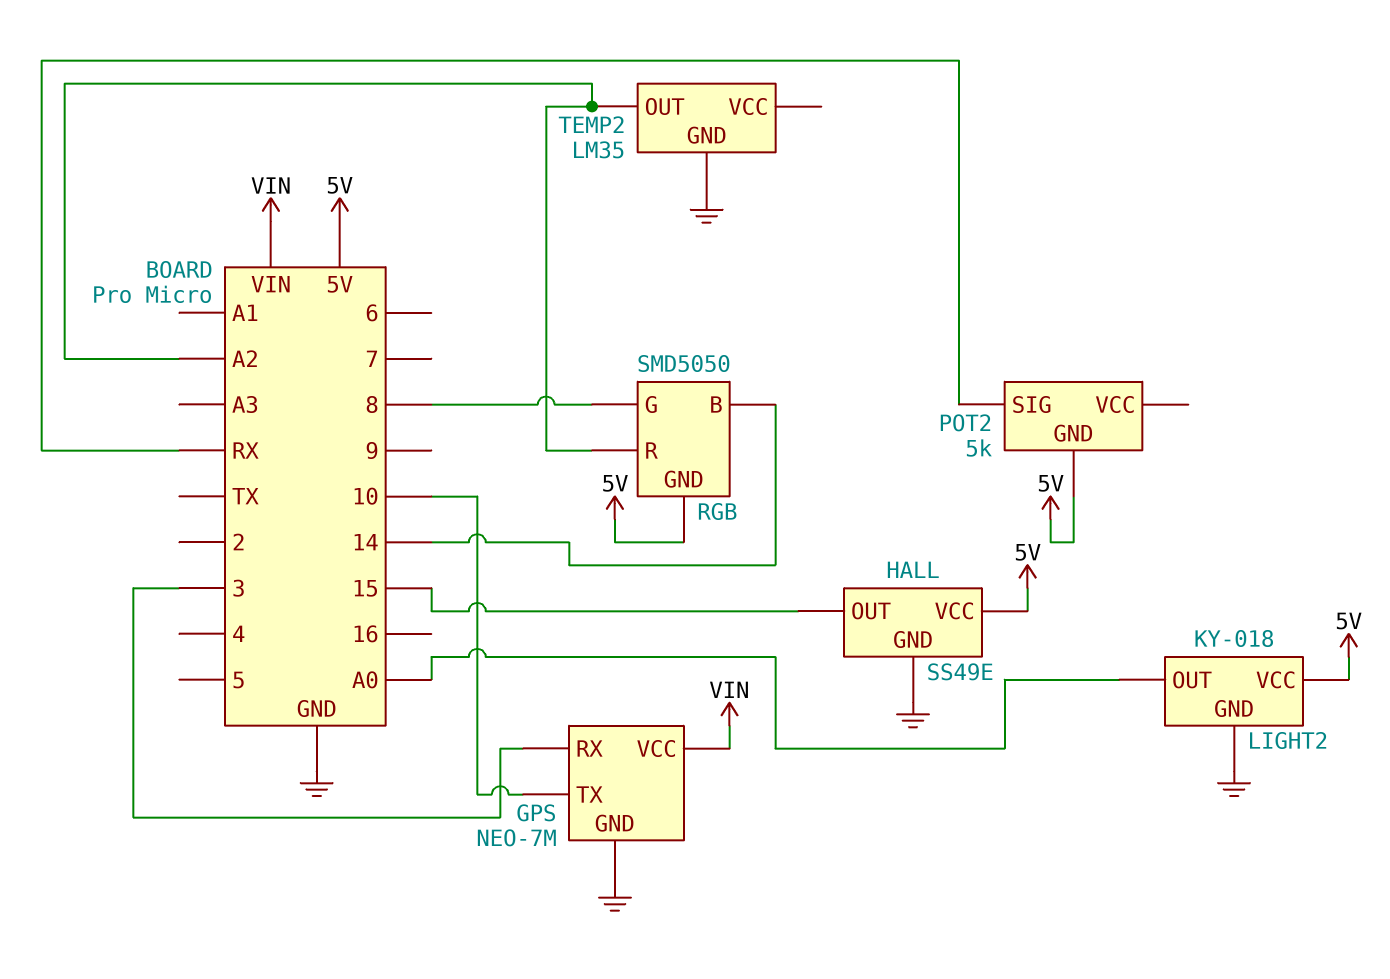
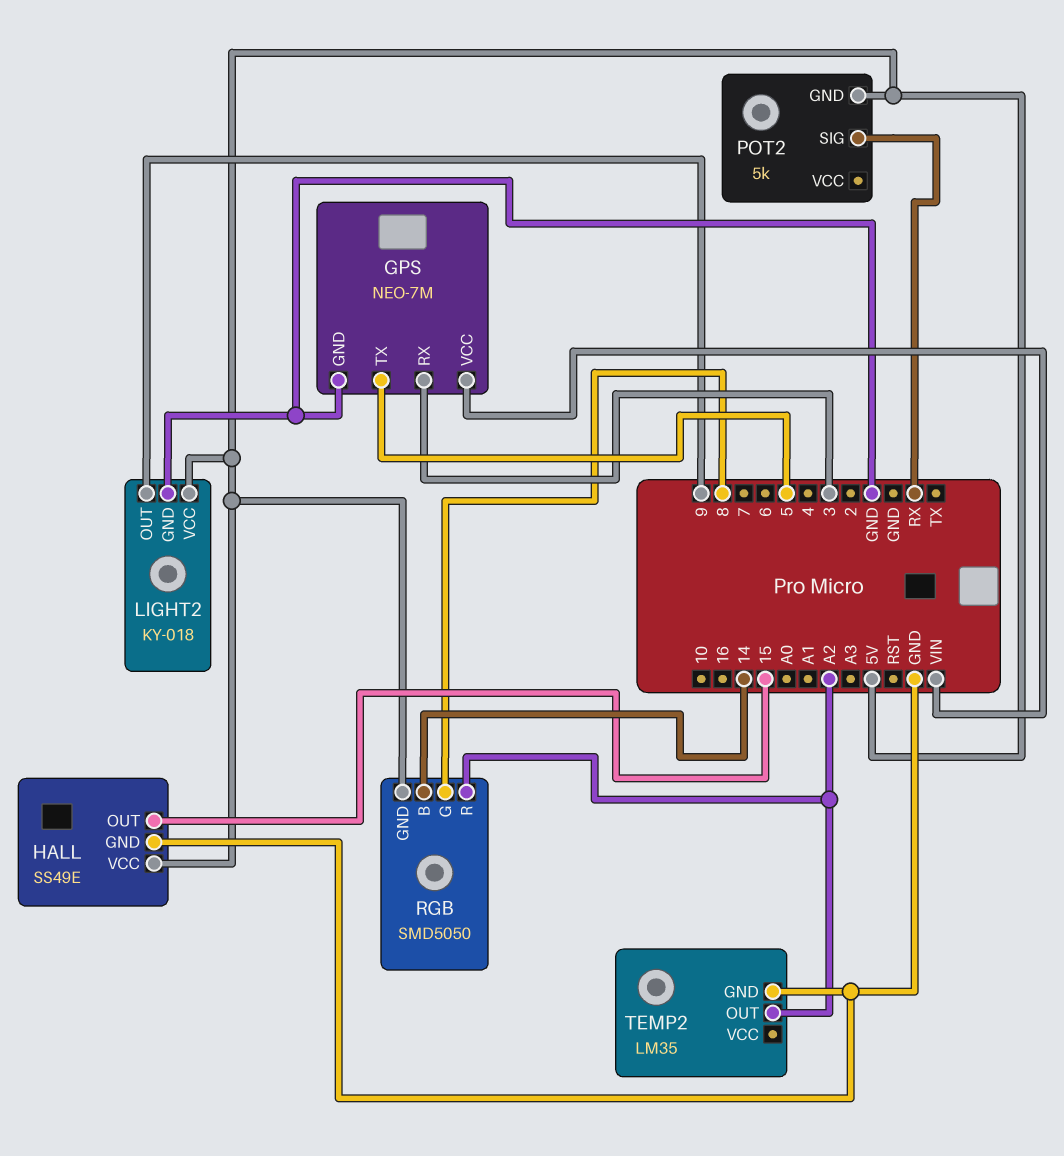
GPS pin TX: 10 -> 5
LIGHT2 pin OUT: A0 -> 9

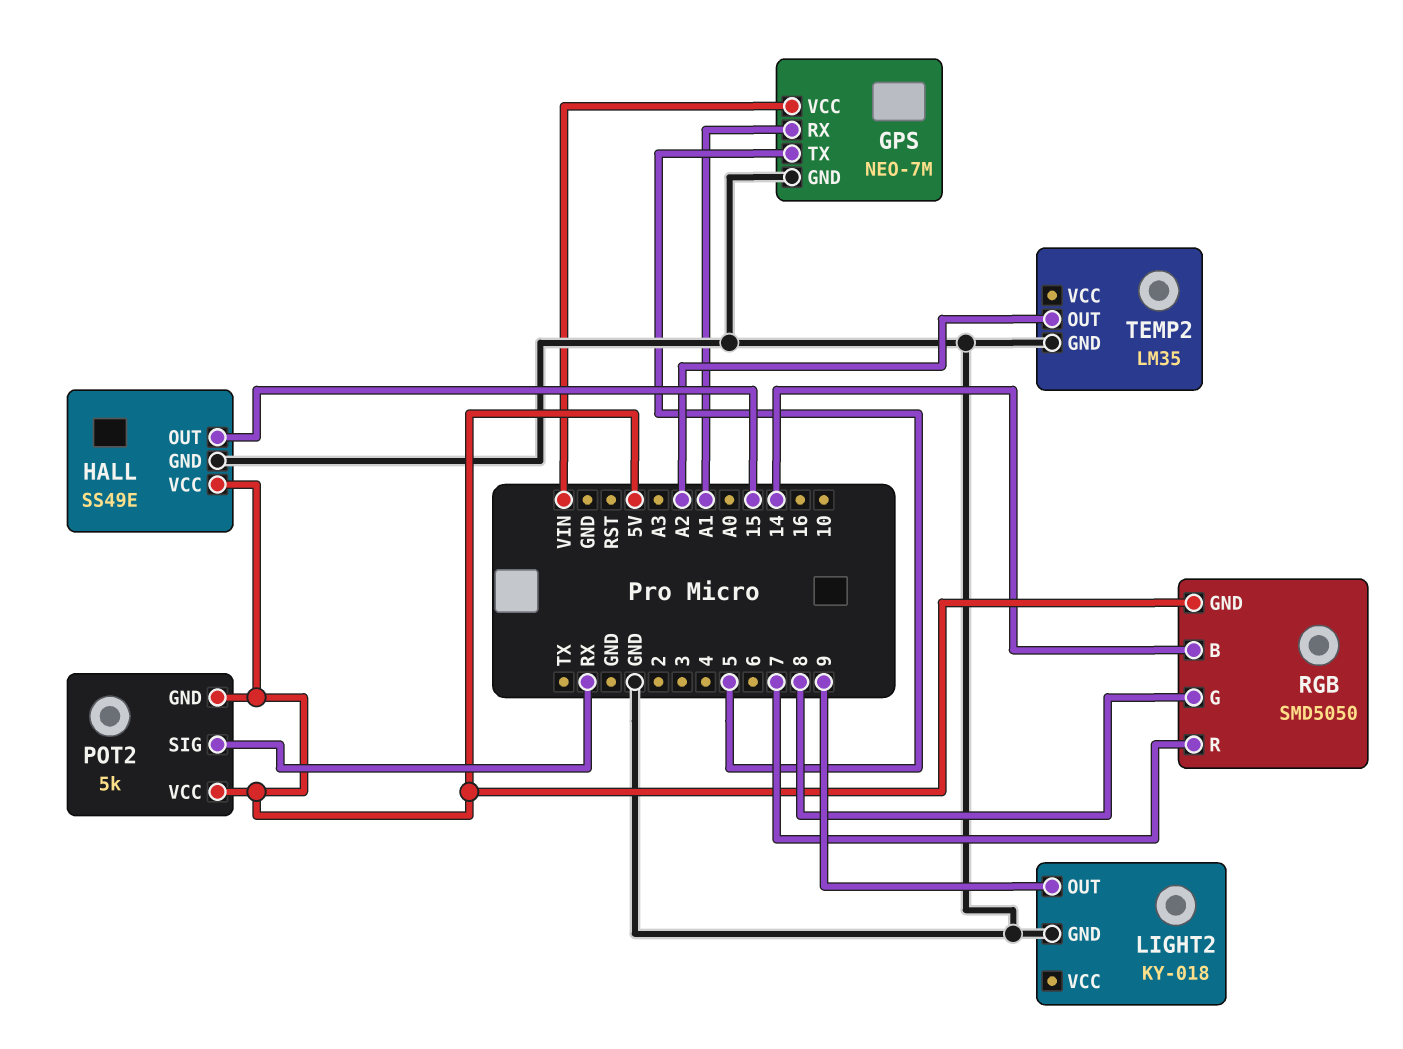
GPS pin RX: 3 -> A1
LIGHT2 pin VCC: 5V -> none
POT2 pin VCC: none -> 5V
RGB pin R: A2 -> 7

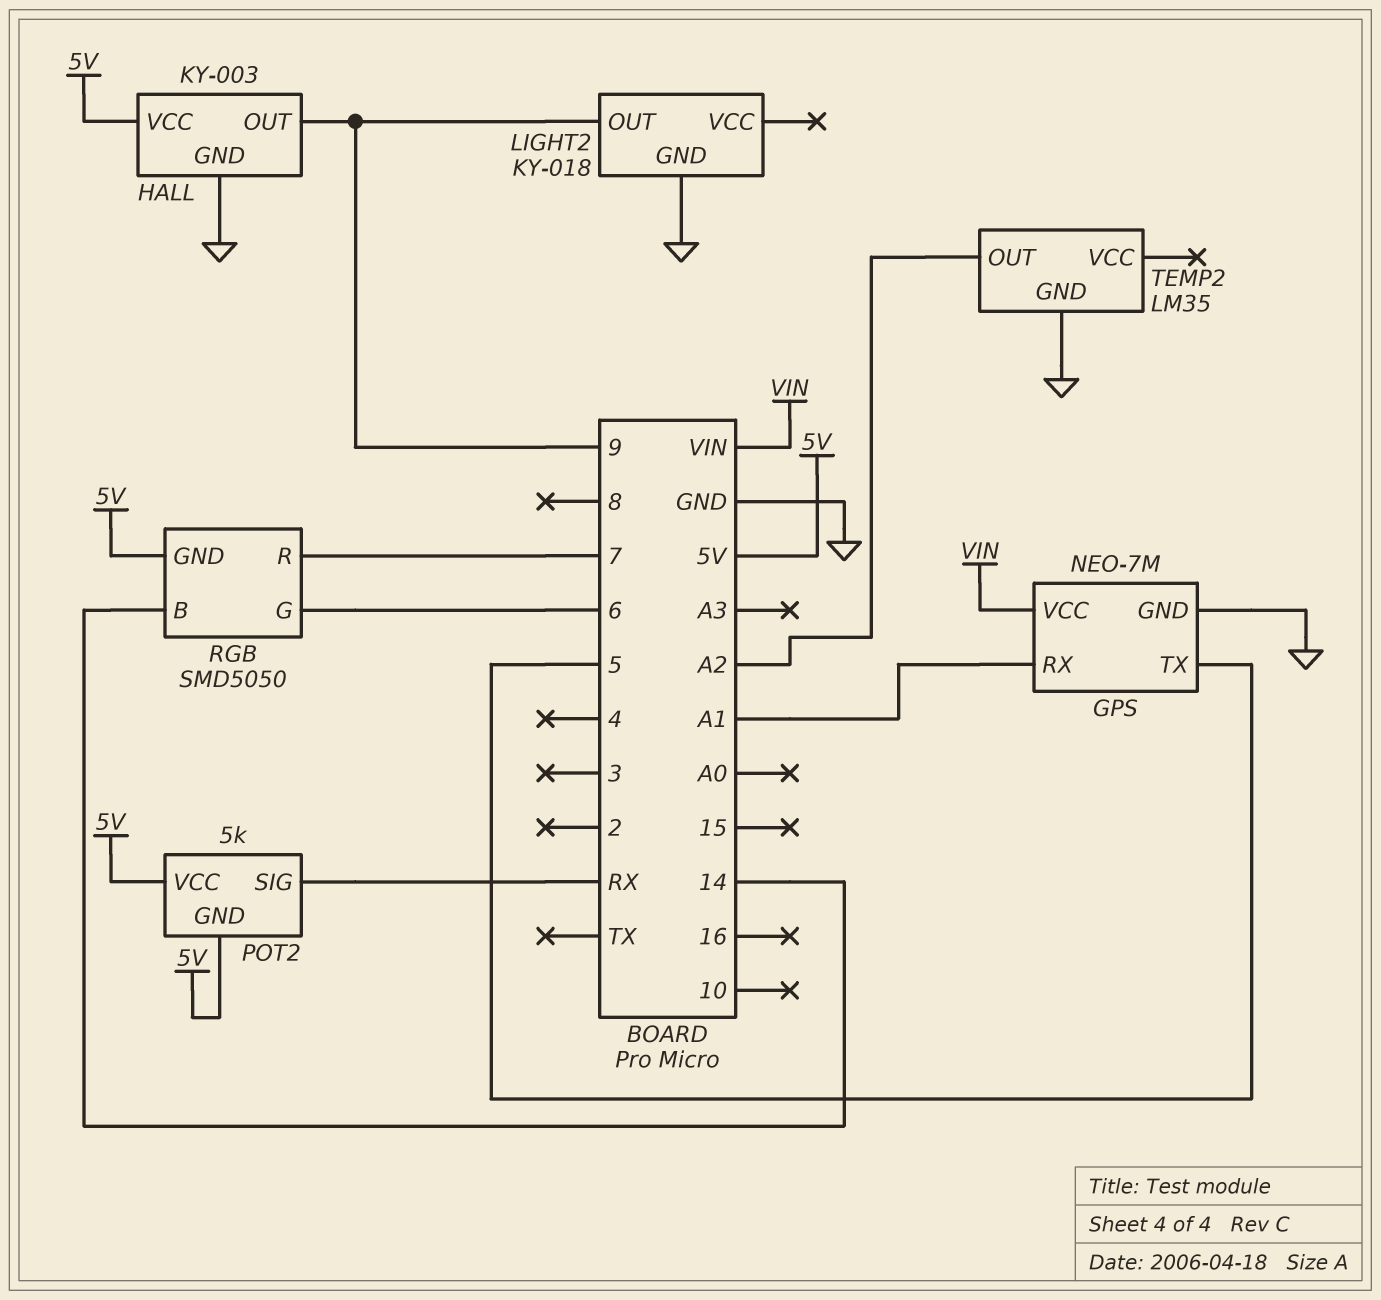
HALL: SS49E -> KY-003
HALL pin OUT: 15 -> 9
RGB pin G: 8 -> 6

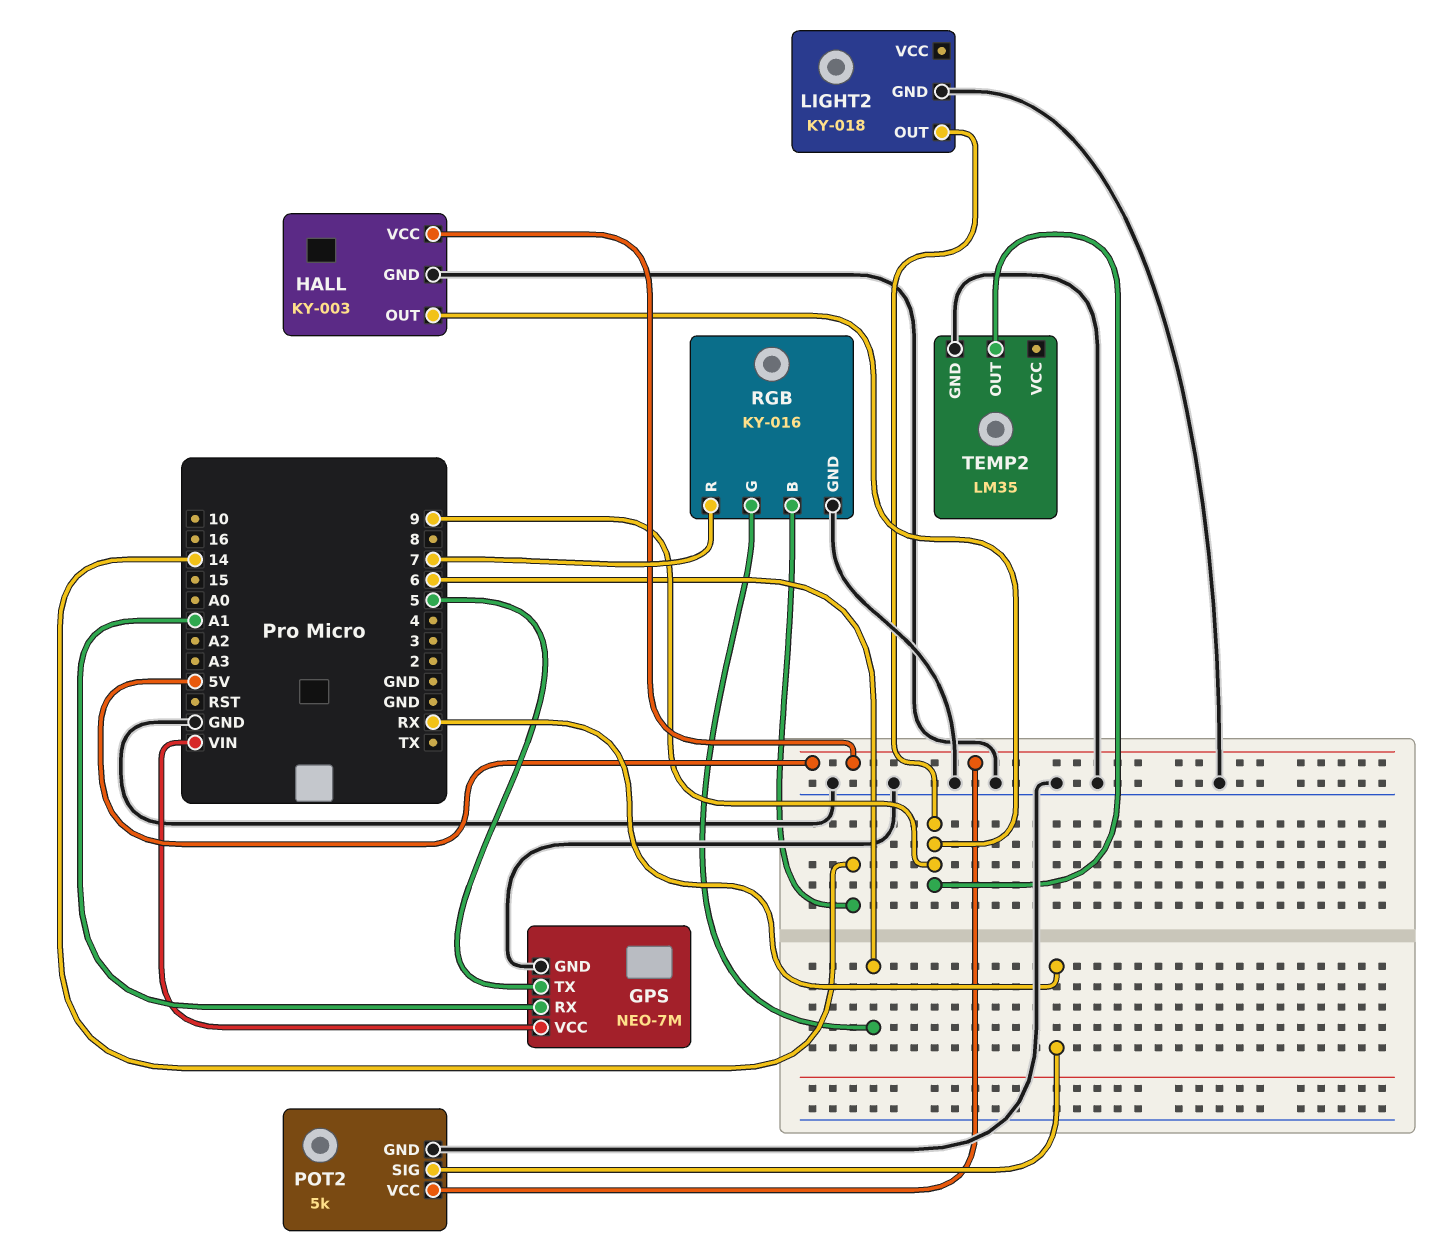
POT2 pin GND: 5V -> GND
RGB: SMD5050 -> KY-016
RGB pin GND: 5V -> GND
TEMP2 pin OUT: A2 -> 9

